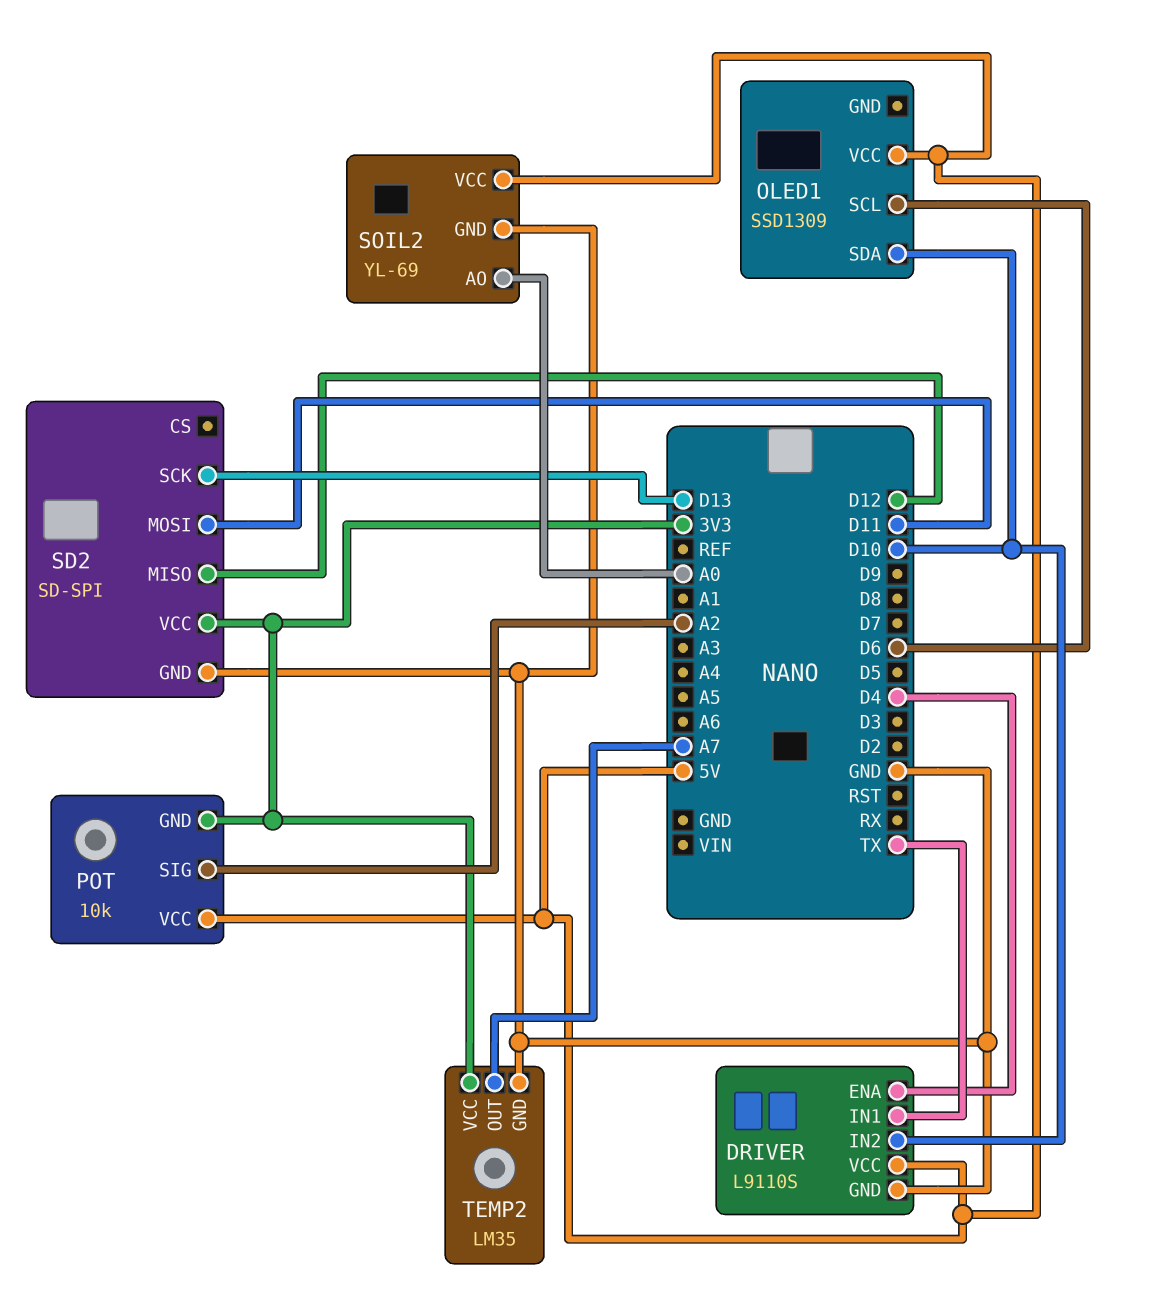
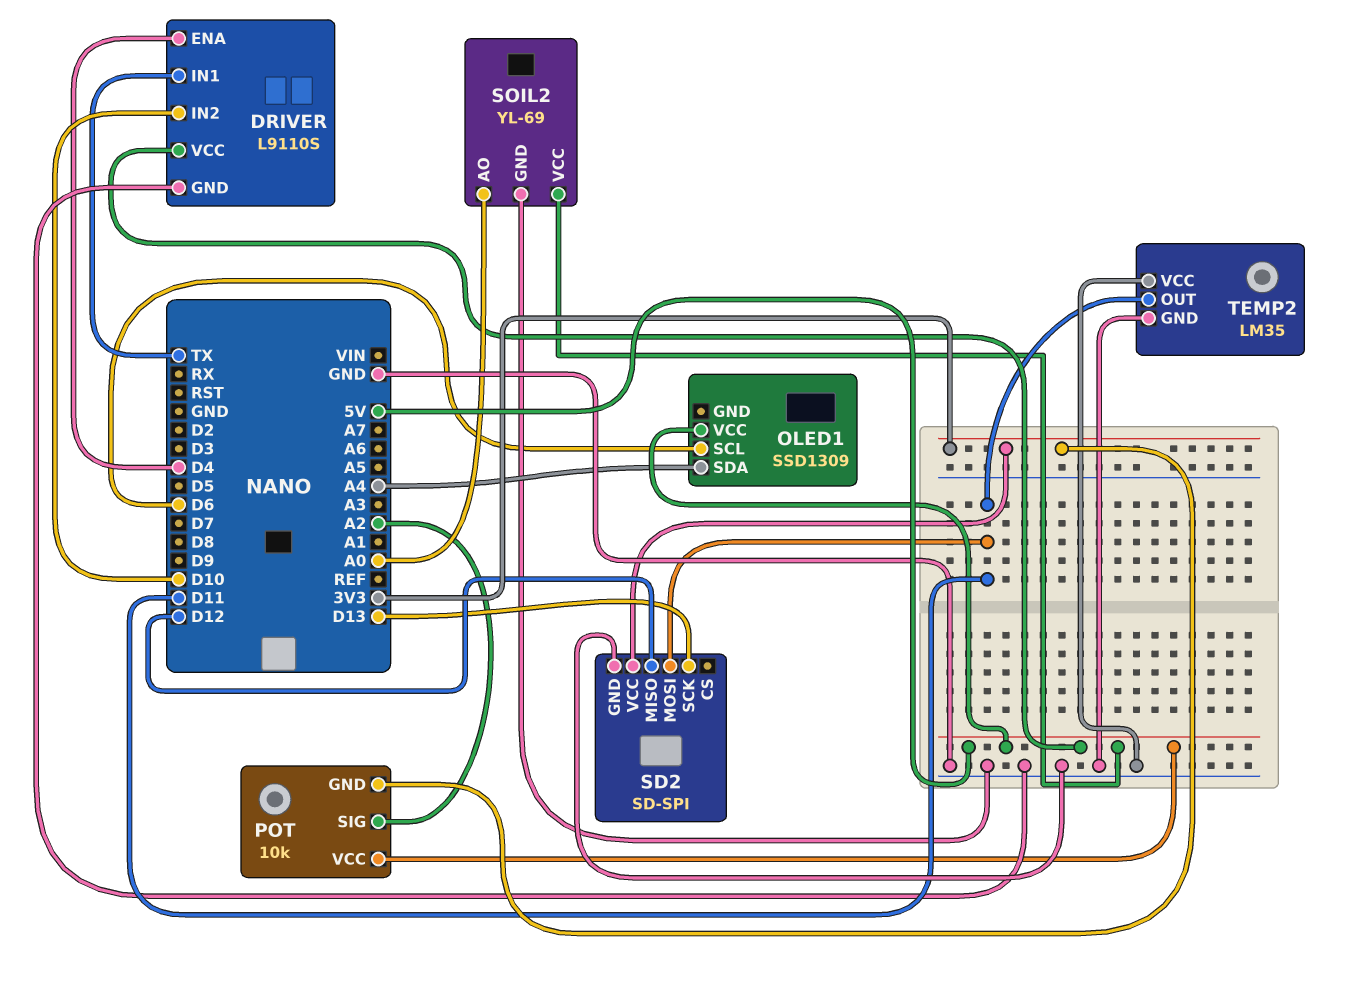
OLED1 pin SDA: D10 -> A4
TEMP2 pin OUT: A7 -> D11
TEMP2 pin VCC: 3V3 -> GND

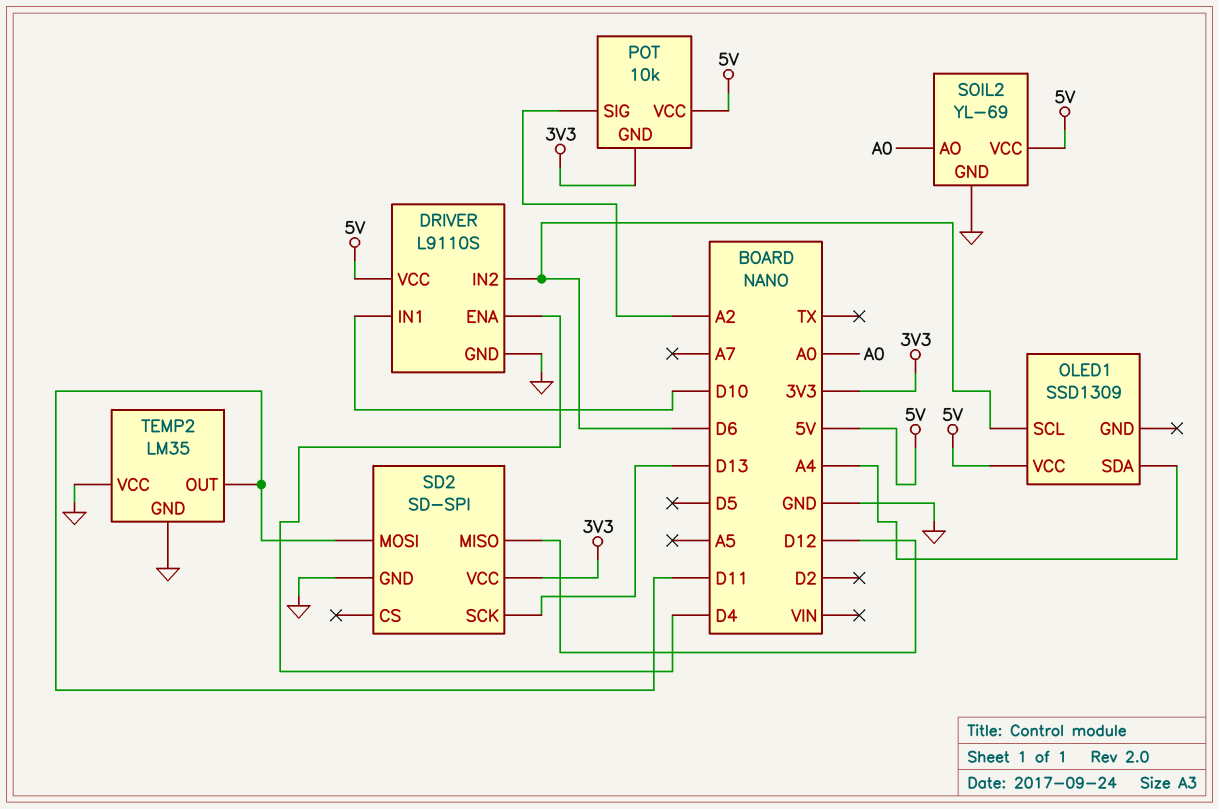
DRIVER pin IN1: TX -> D10
DRIVER pin IN2: D10 -> D6

